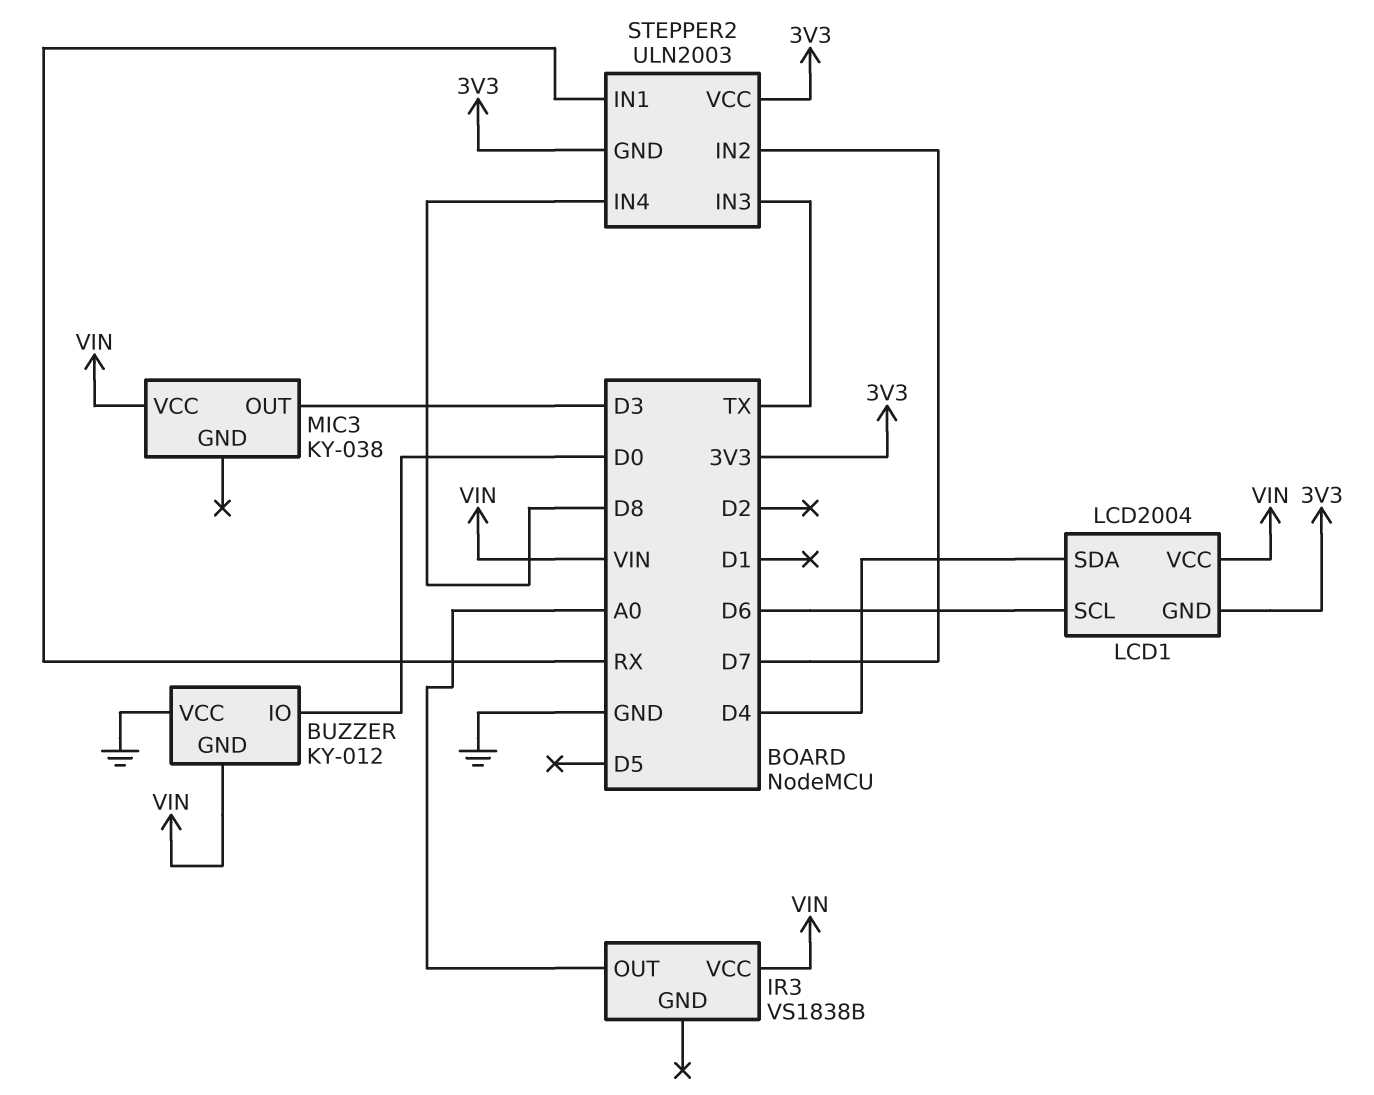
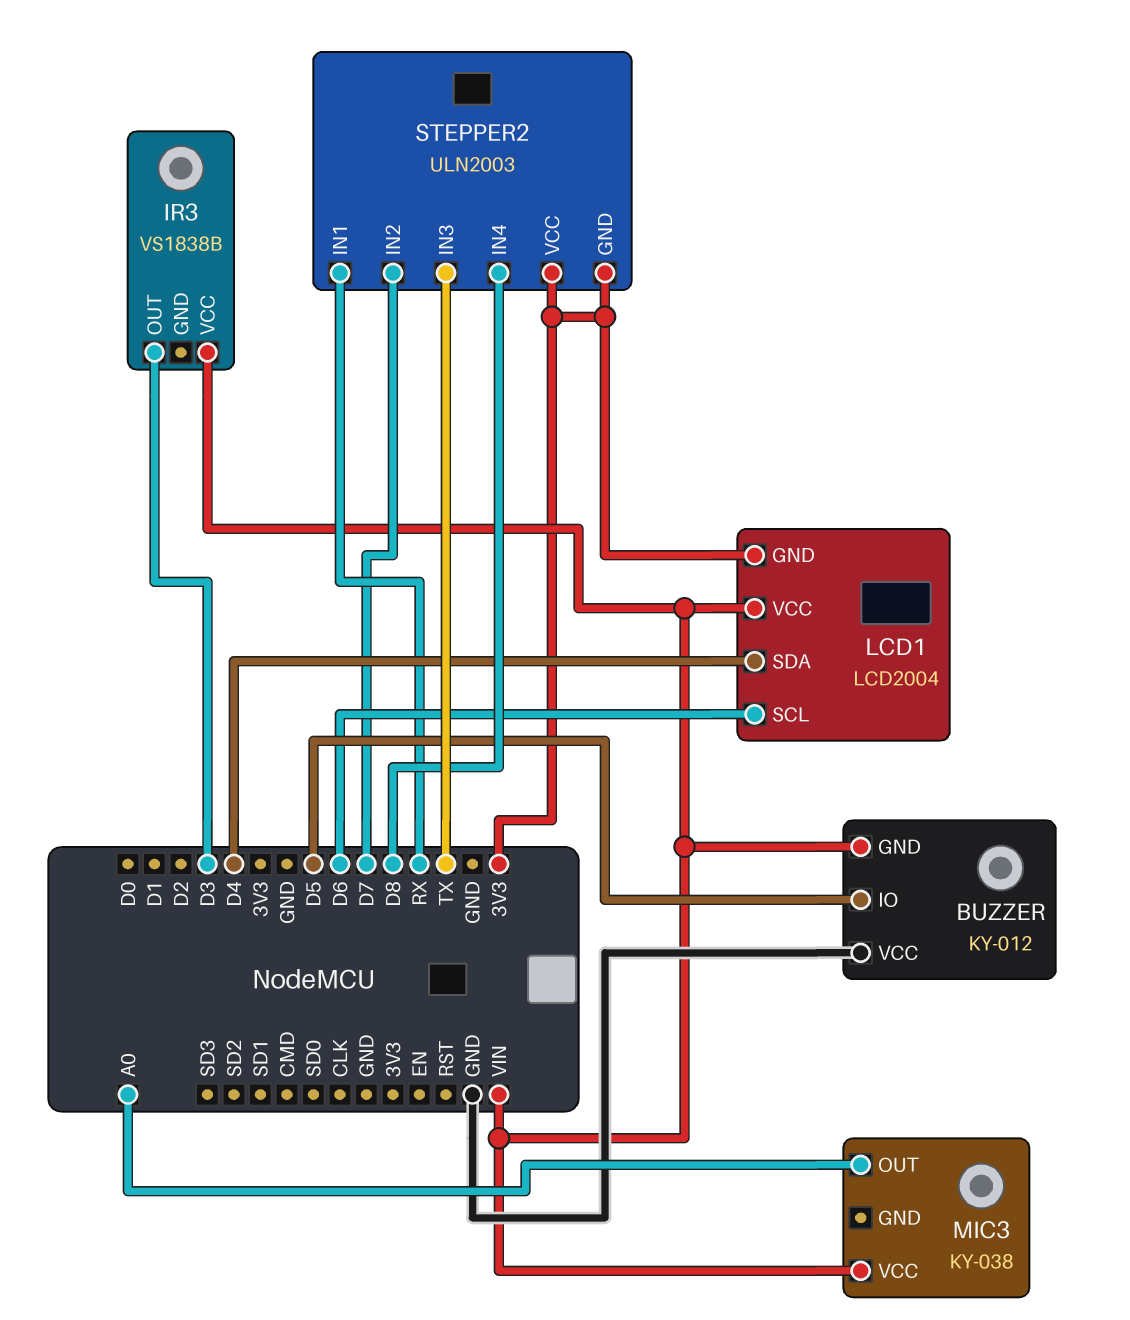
BUZZER pin IO: D0 -> D5
IR3 pin OUT: A0 -> D3
MIC3 pin OUT: D3 -> A0

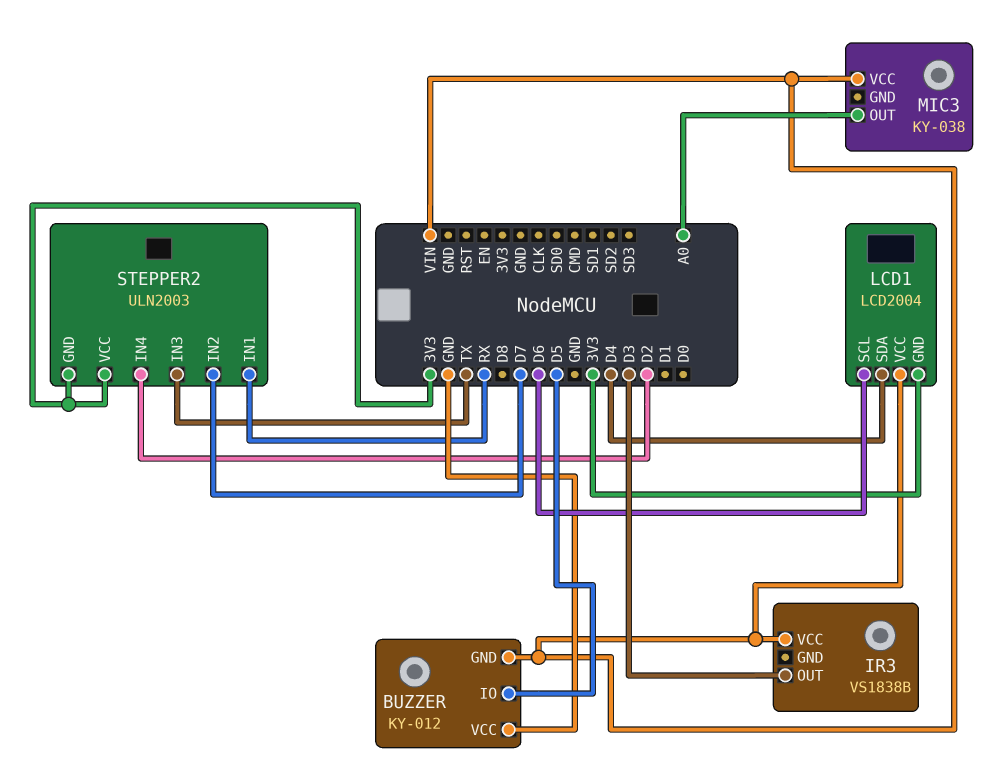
STEPPER2 pin IN4: D8 -> D2

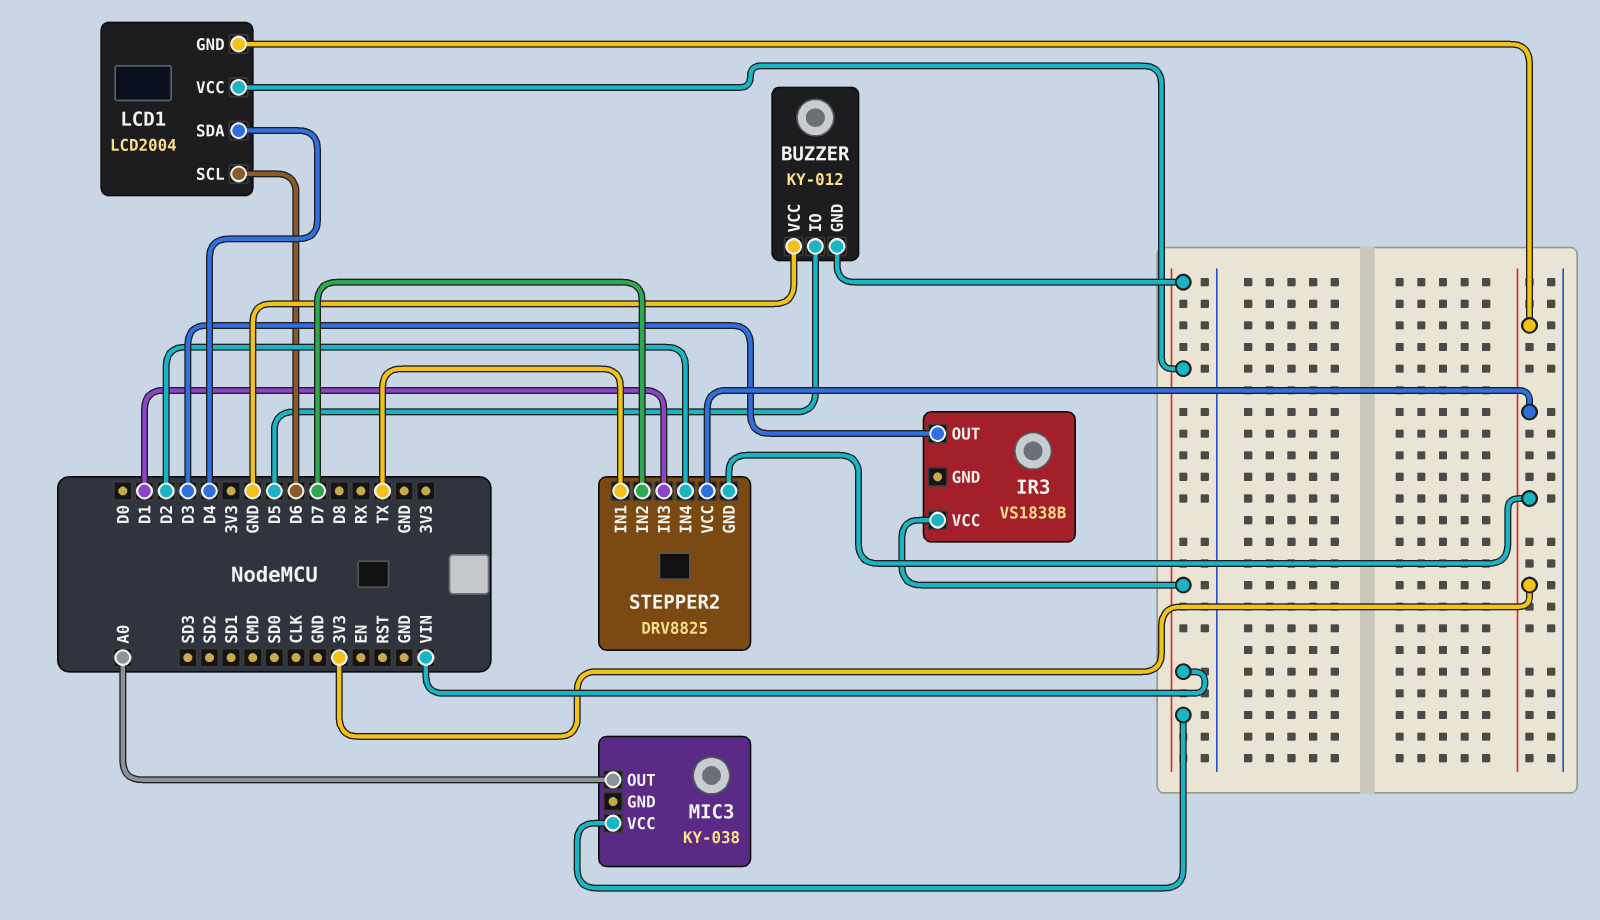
STEPPER2: ULN2003 -> DRV8825
STEPPER2 pin IN1: RX -> TX
STEPPER2 pin IN3: TX -> D1

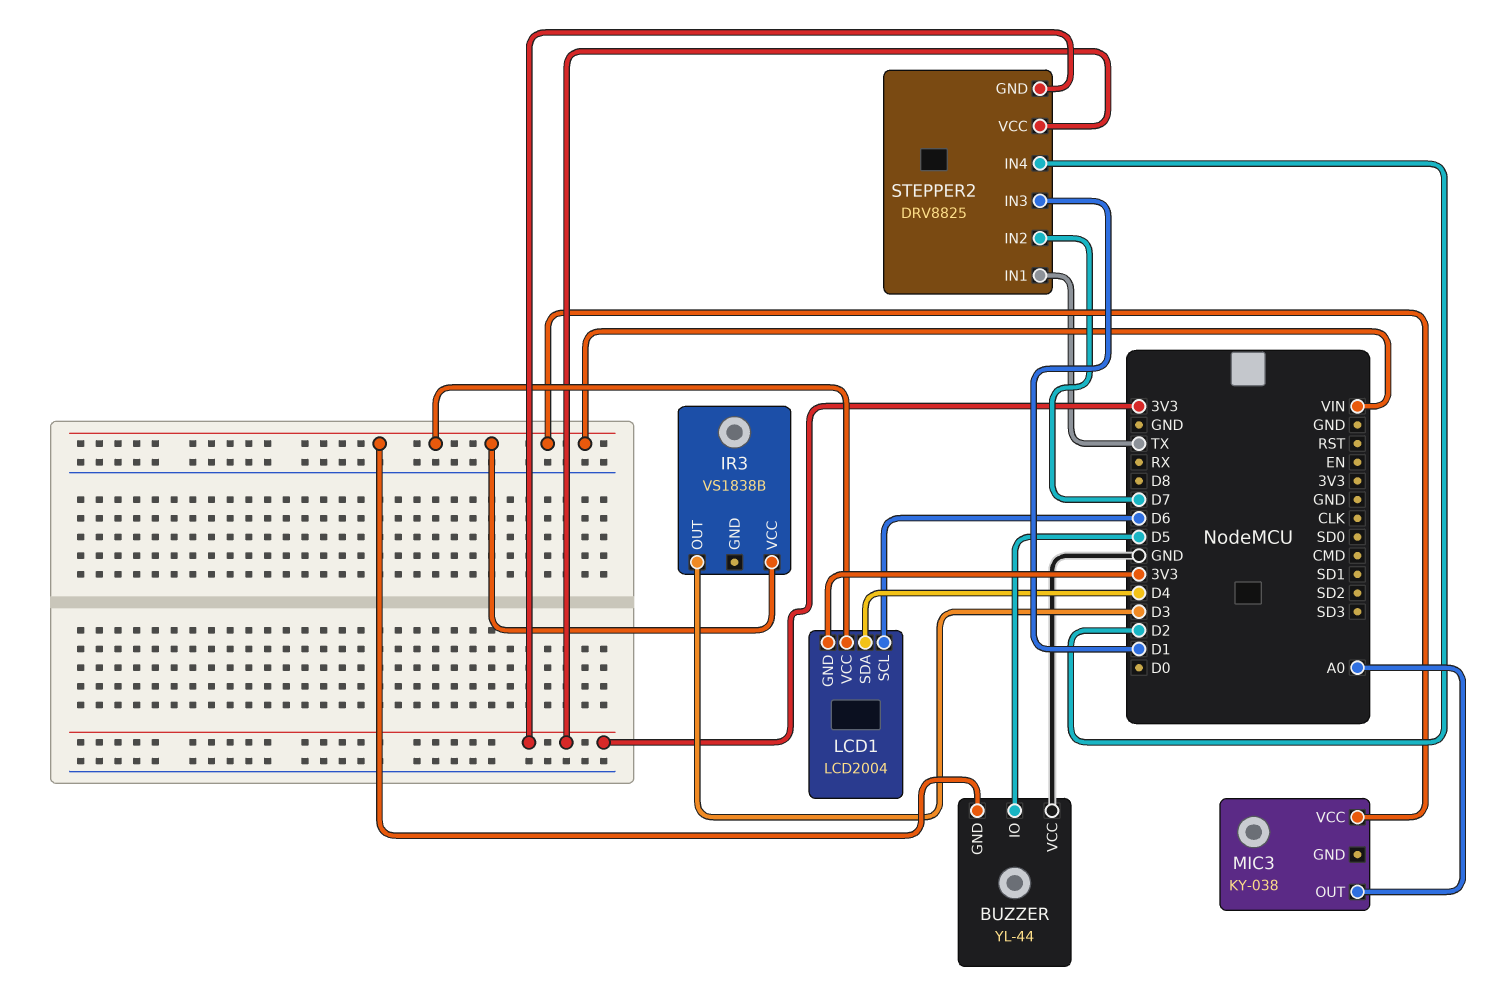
BUZZER: KY-012 -> YL-44

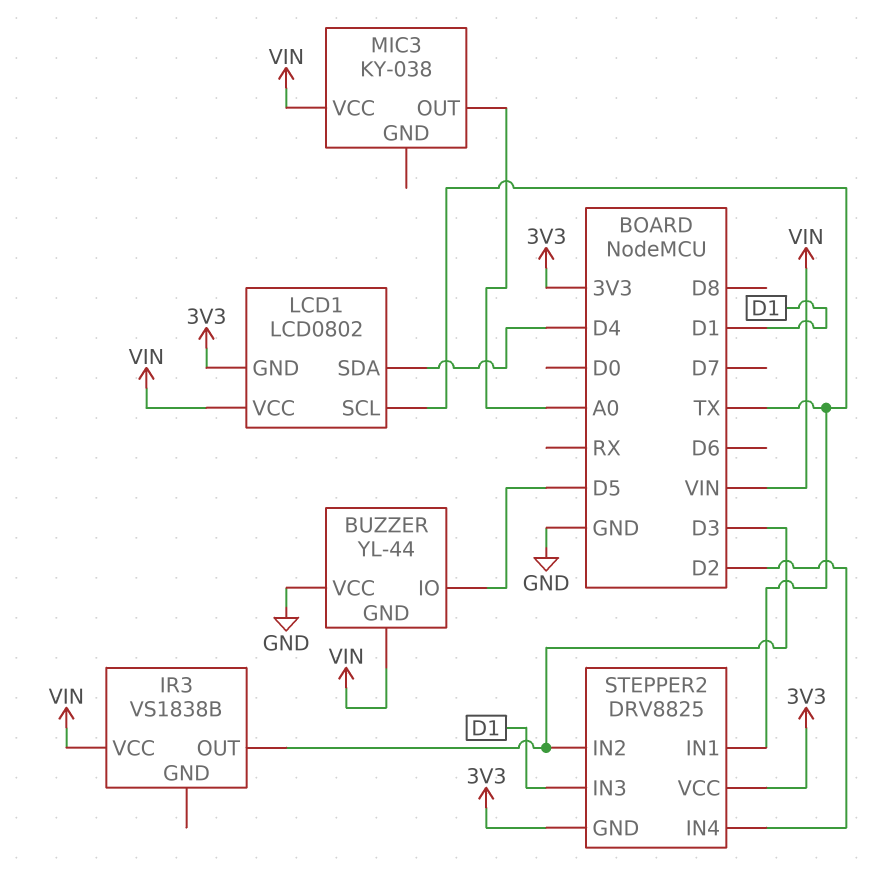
LCD1: LCD2004 -> LCD0802
LCD1 pin SCL: D6 -> TX
STEPPER2 pin IN2: D7 -> D3

